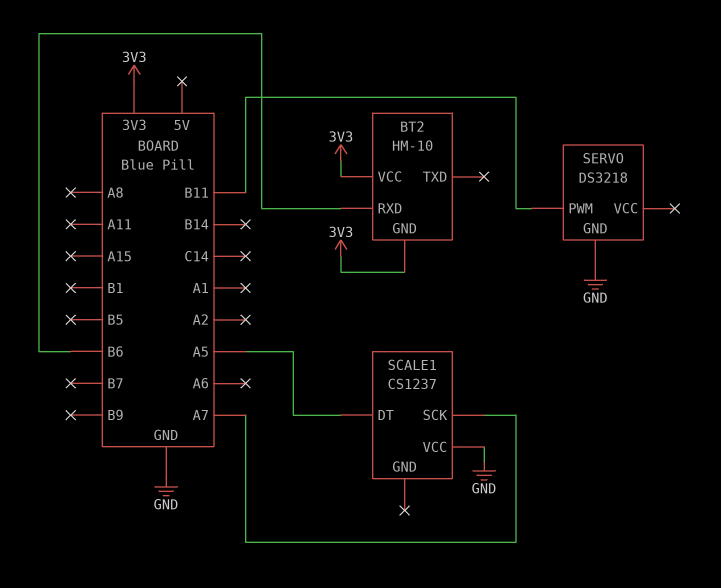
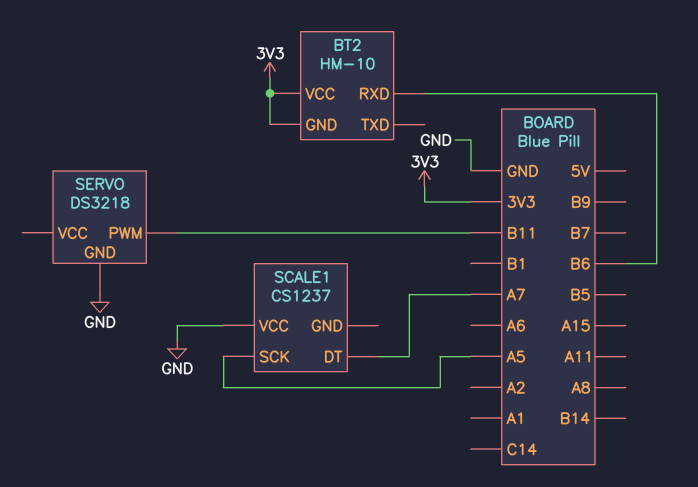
SCALE1 pin DT: A5 -> A7
SCALE1 pin SCK: A7 -> A5

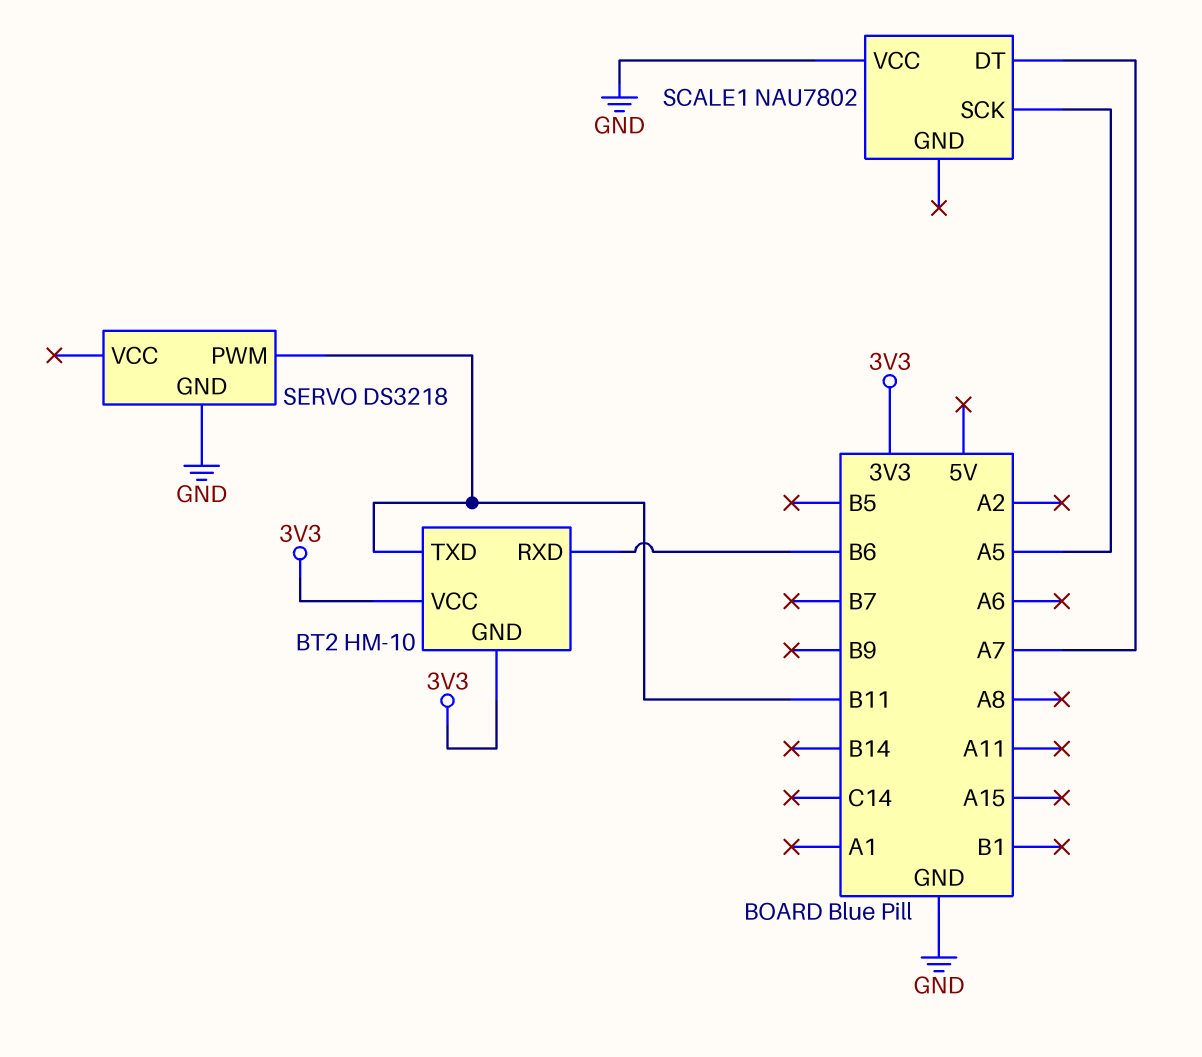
BT2 pin TXD: none -> B11
SCALE1: CS1237 -> NAU7802

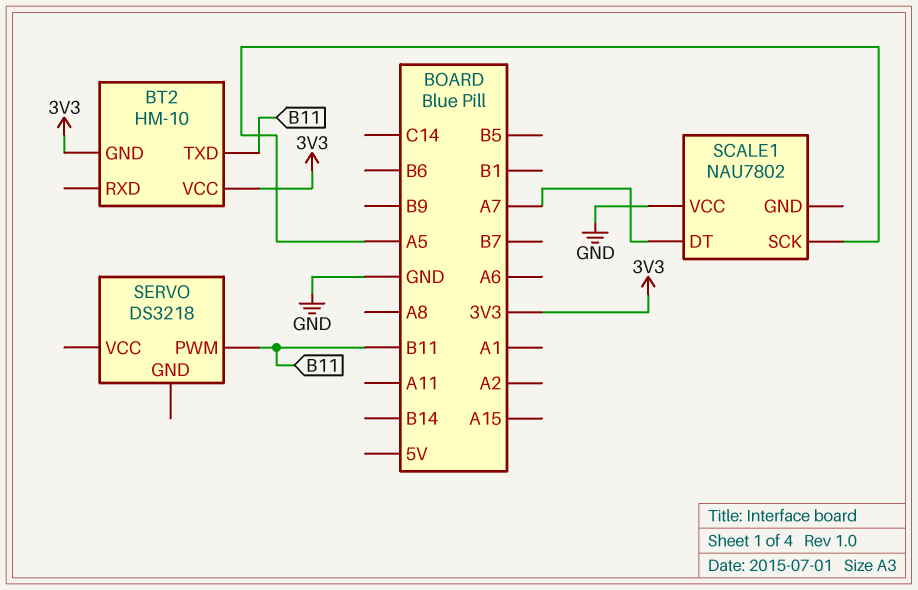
BT2 pin RXD: B6 -> none
SERVO pin GND: GND -> none

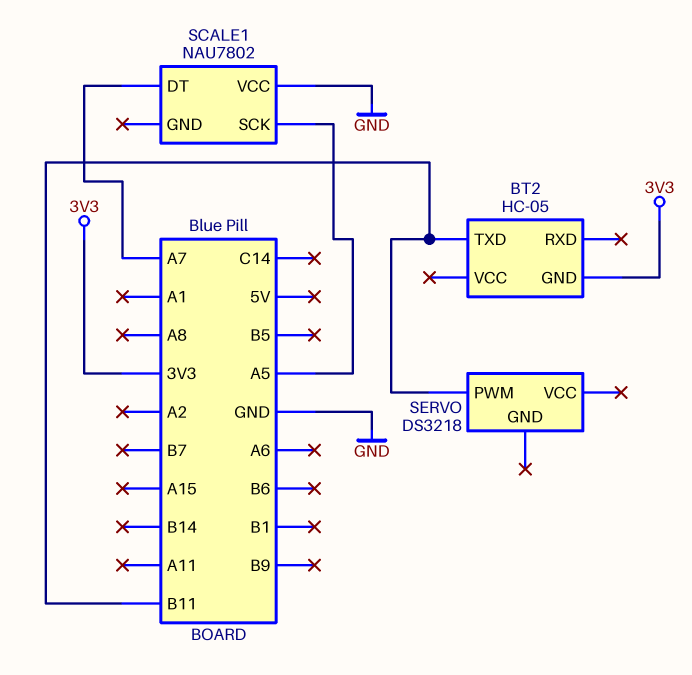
BT2: HM-10 -> HC-05
BT2 pin VCC: 3V3 -> none

